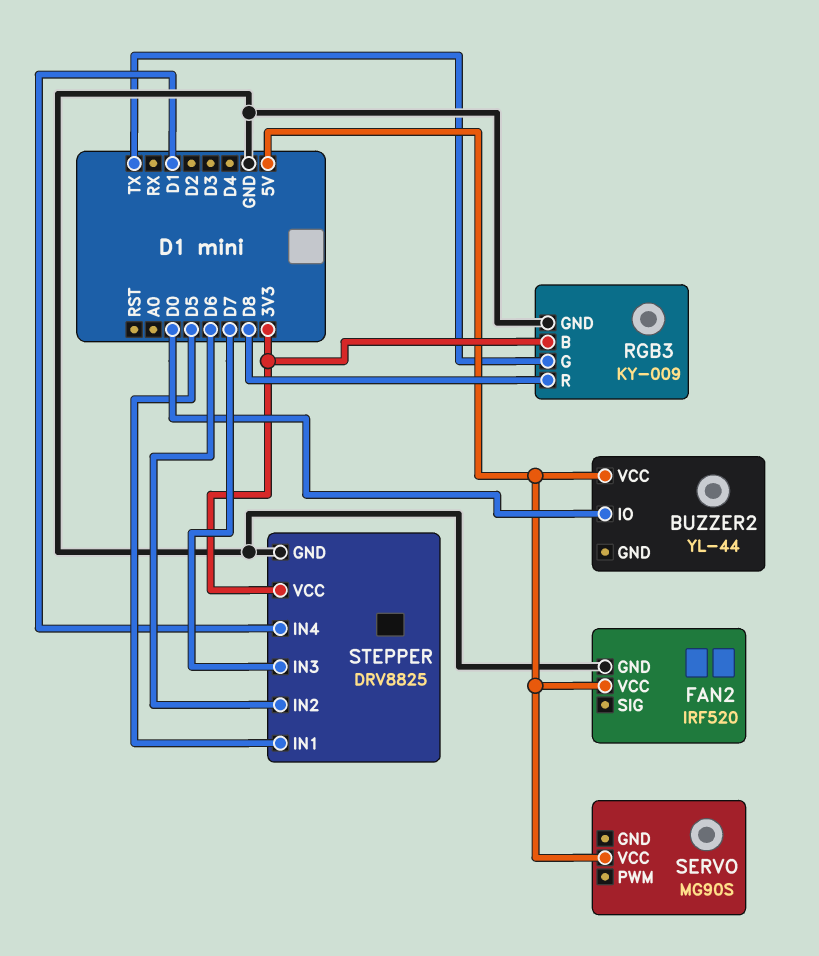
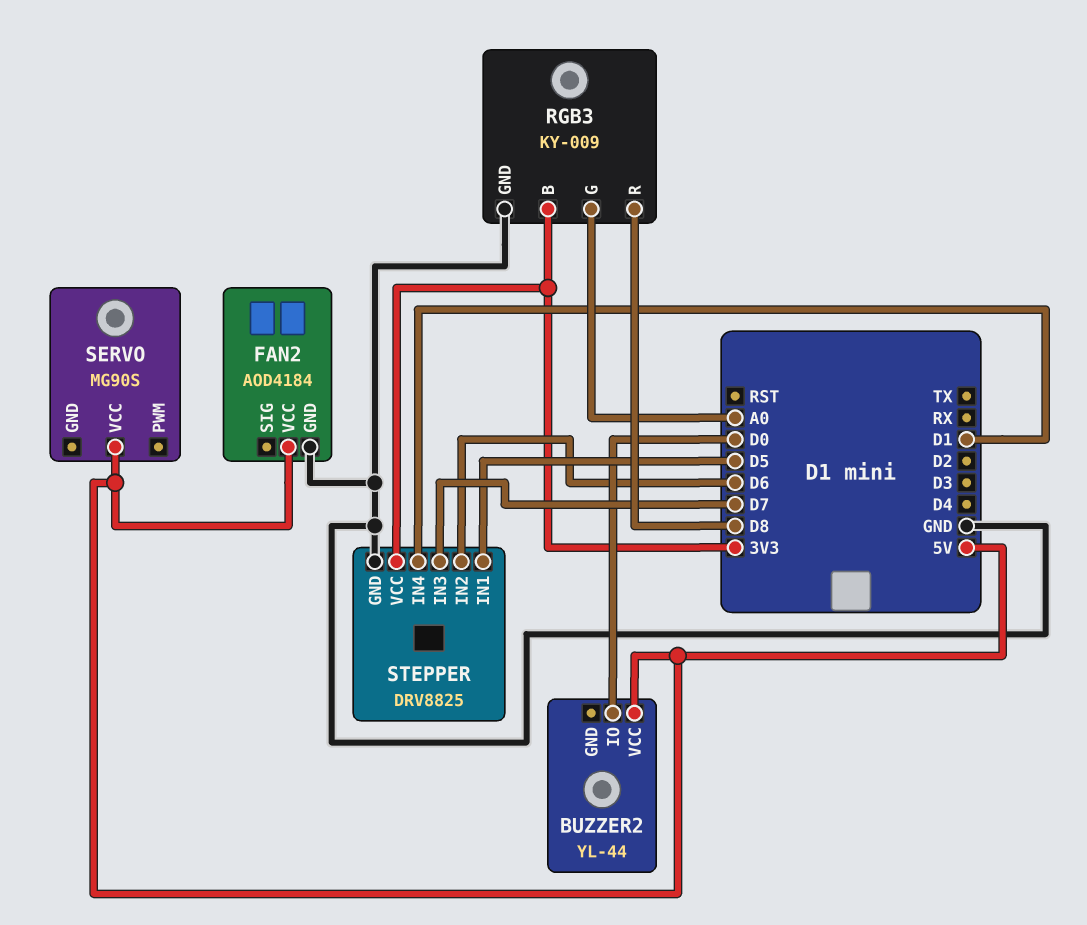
FAN2: IRF520 -> AOD4184
RGB3 pin G: TX -> A0

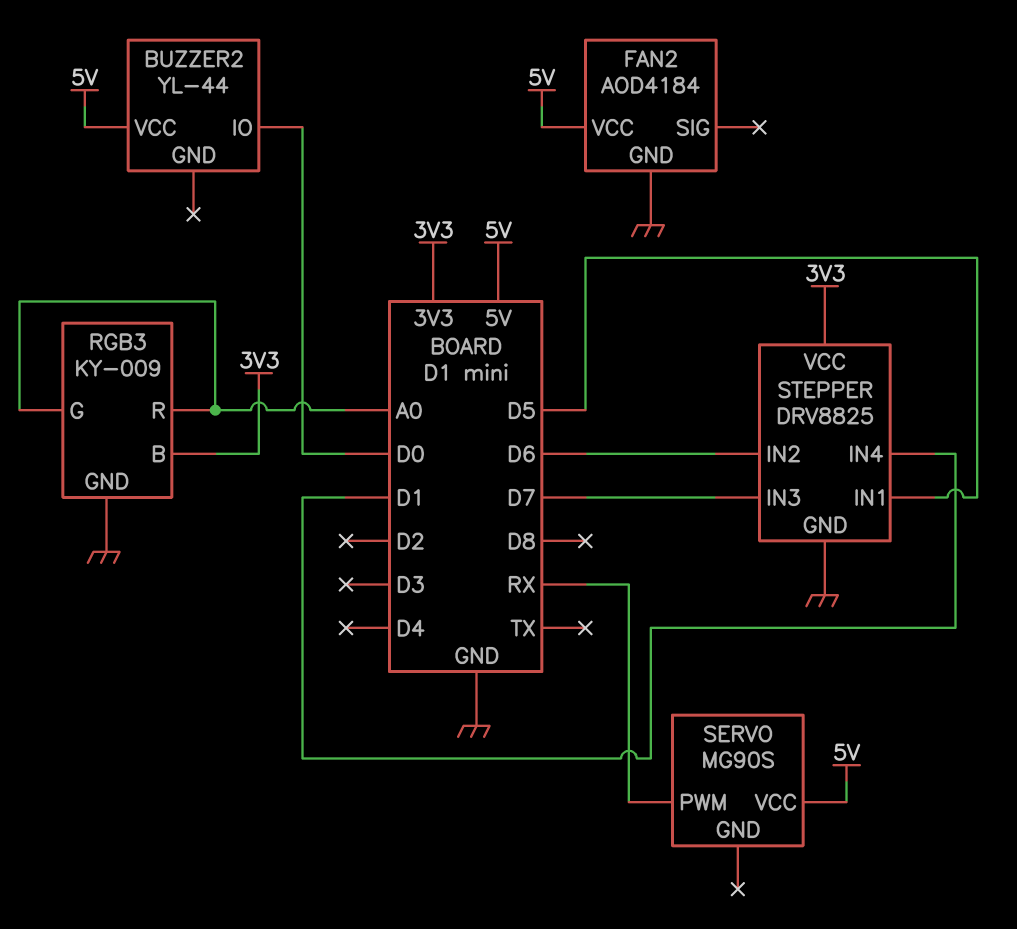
RGB3 pin R: D8 -> A0
SERVO pin PWM: none -> RX

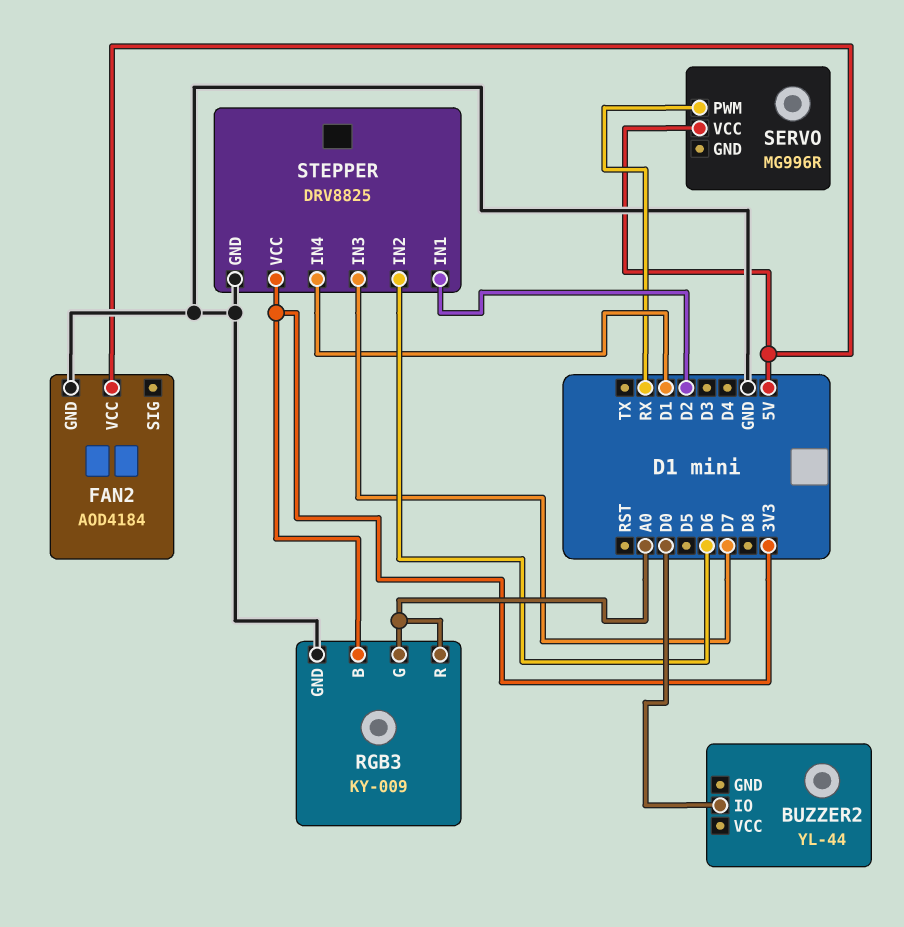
BUZZER2 pin VCC: 5V -> none
SERVO: MG90S -> MG996R
STEPPER pin IN1: D5 -> D2

